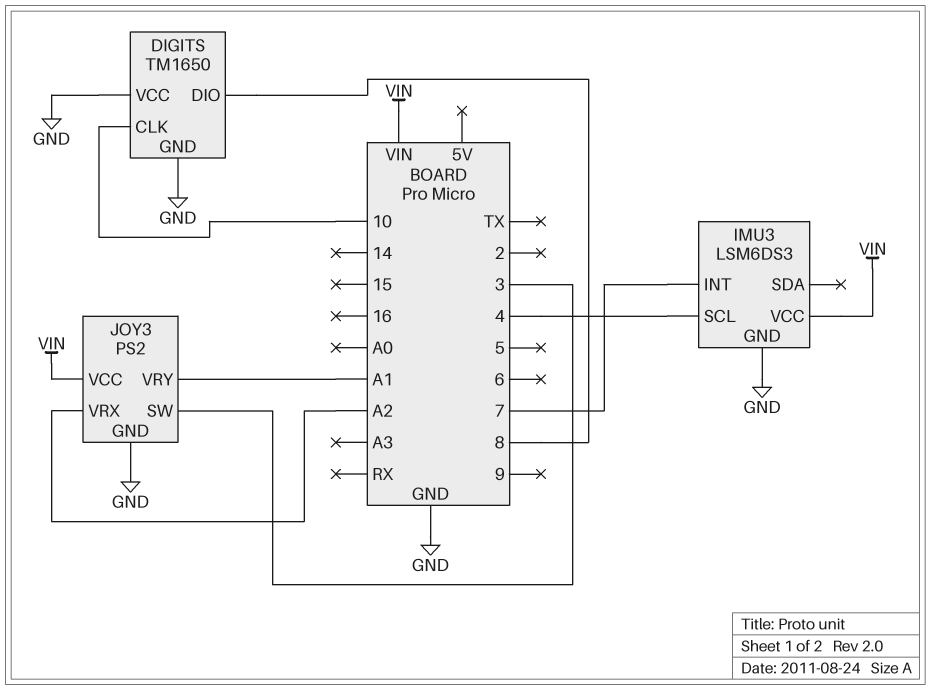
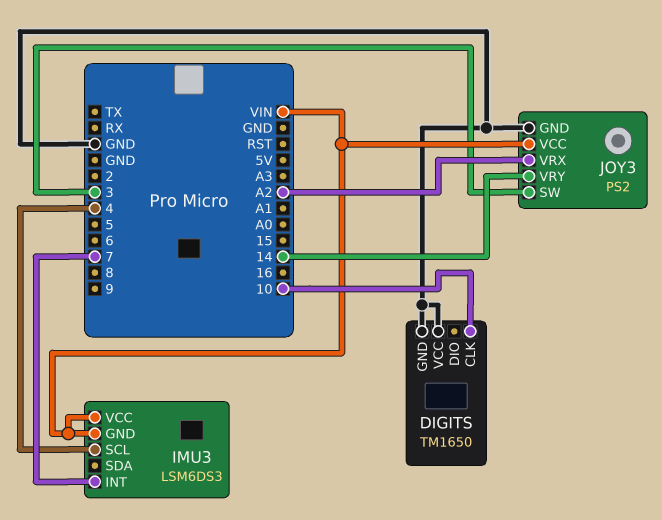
DIGITS pin DIO: 8 -> none
IMU3 pin GND: GND -> VIN
JOY3 pin VRY: A1 -> 14

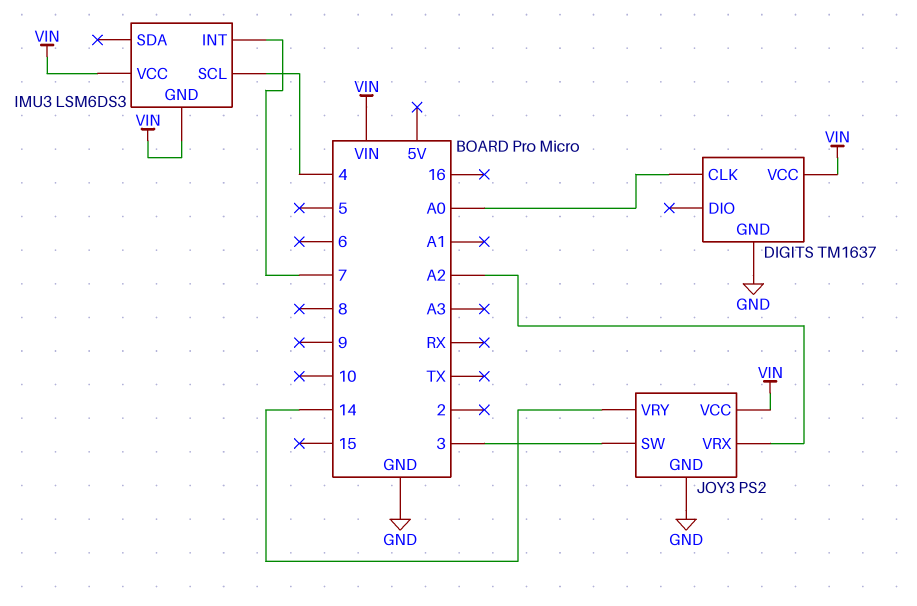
DIGITS: TM1650 -> TM1637
DIGITS pin CLK: 10 -> A0
DIGITS pin VCC: GND -> VIN

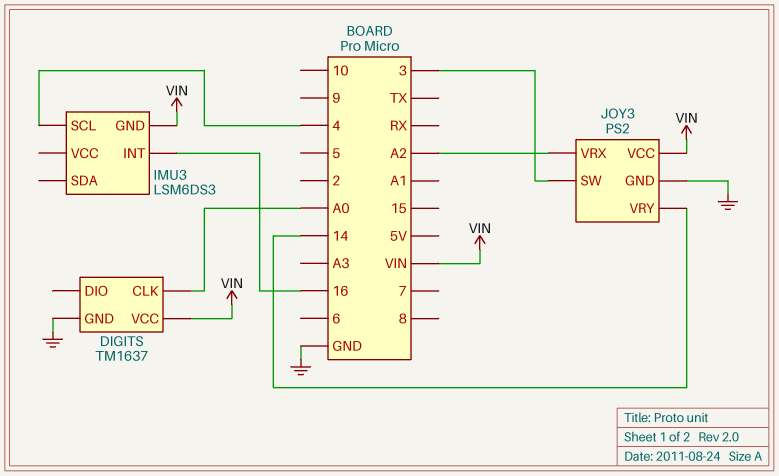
IMU3 pin INT: 7 -> 16
IMU3 pin VCC: VIN -> none

